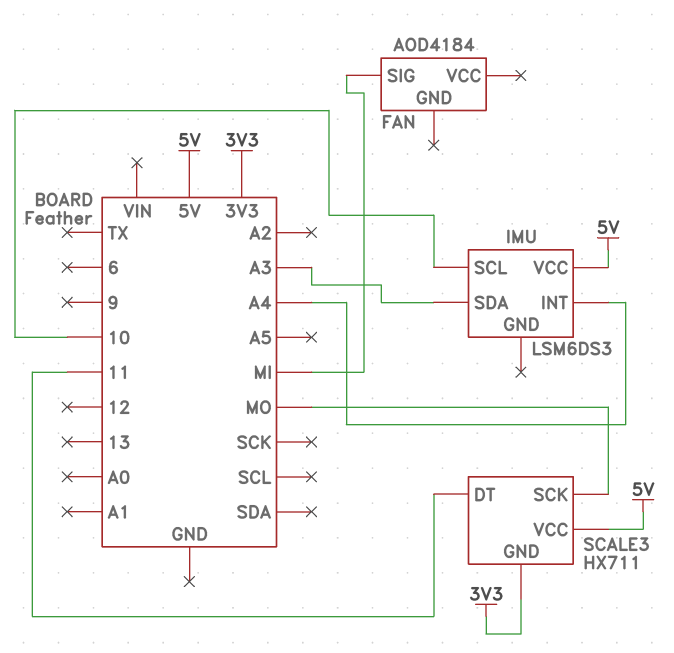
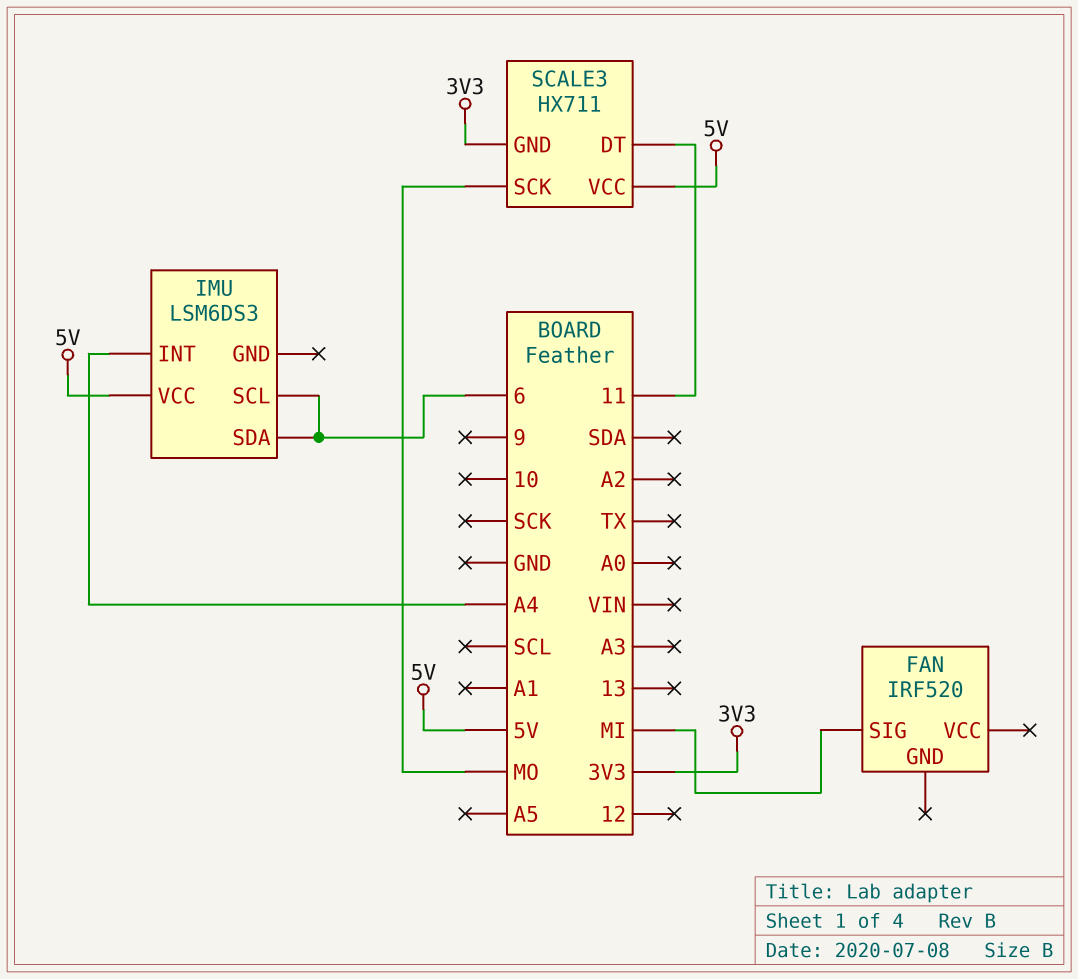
FAN: AOD4184 -> IRF520
IMU pin SCL: 10 -> 6
IMU pin SDA: A3 -> 6

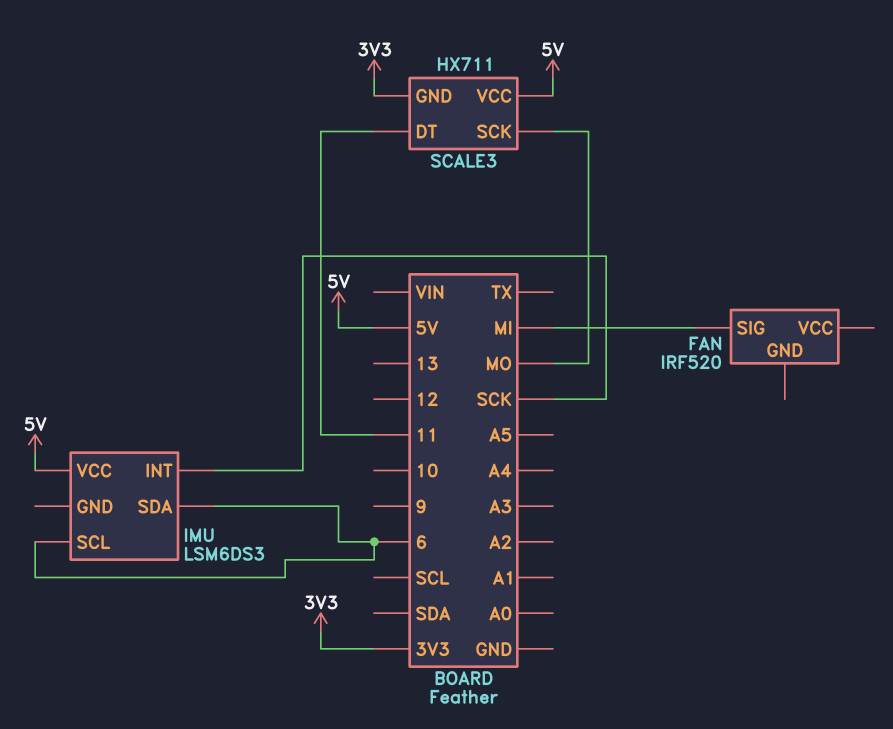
IMU pin INT: A4 -> SCK

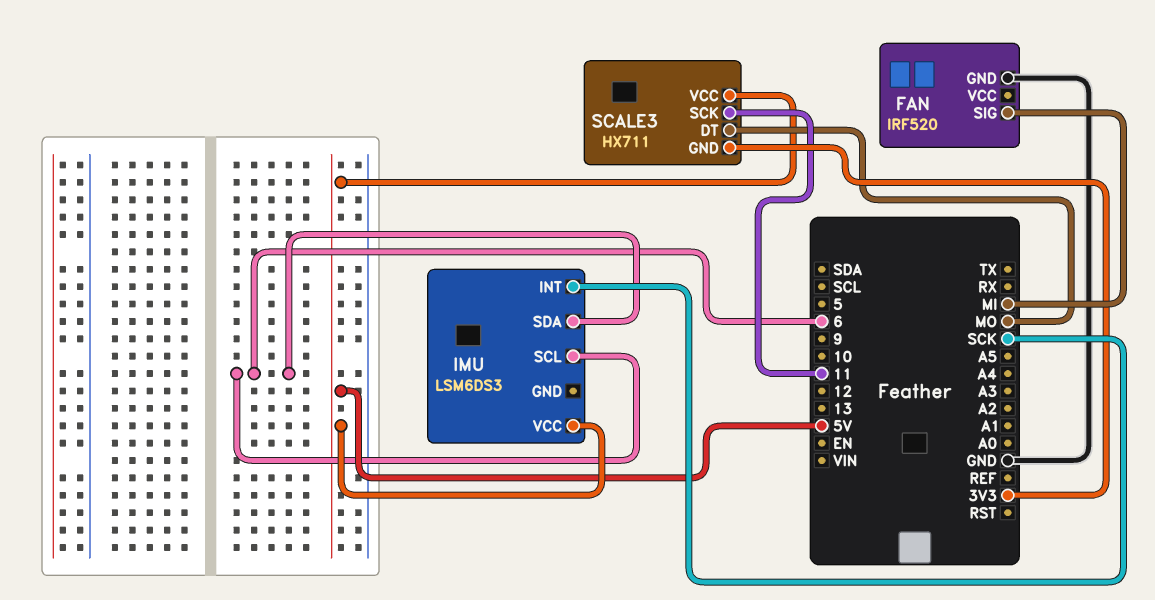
FAN pin GND: none -> GND
SCALE3 pin DT: 11 -> MO
SCALE3 pin SCK: MO -> 11

